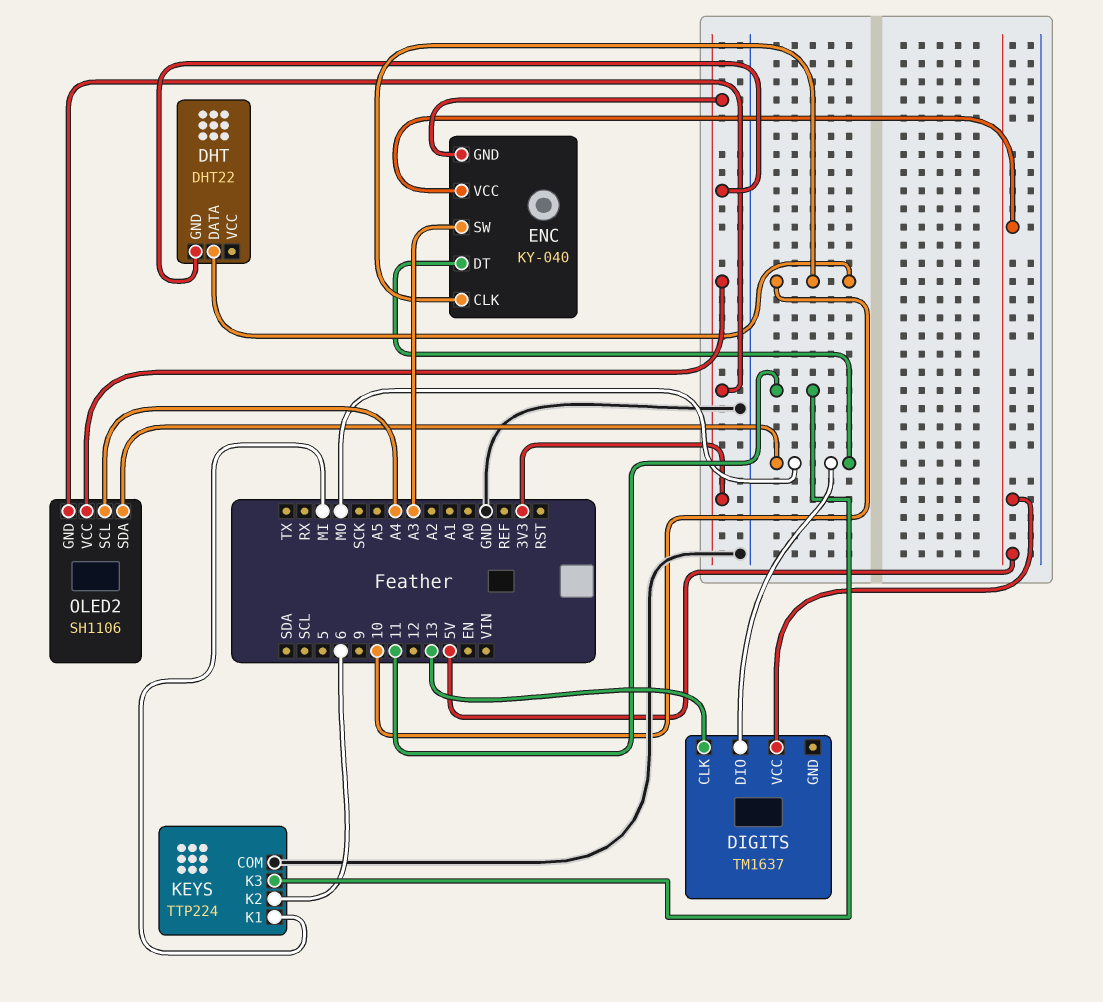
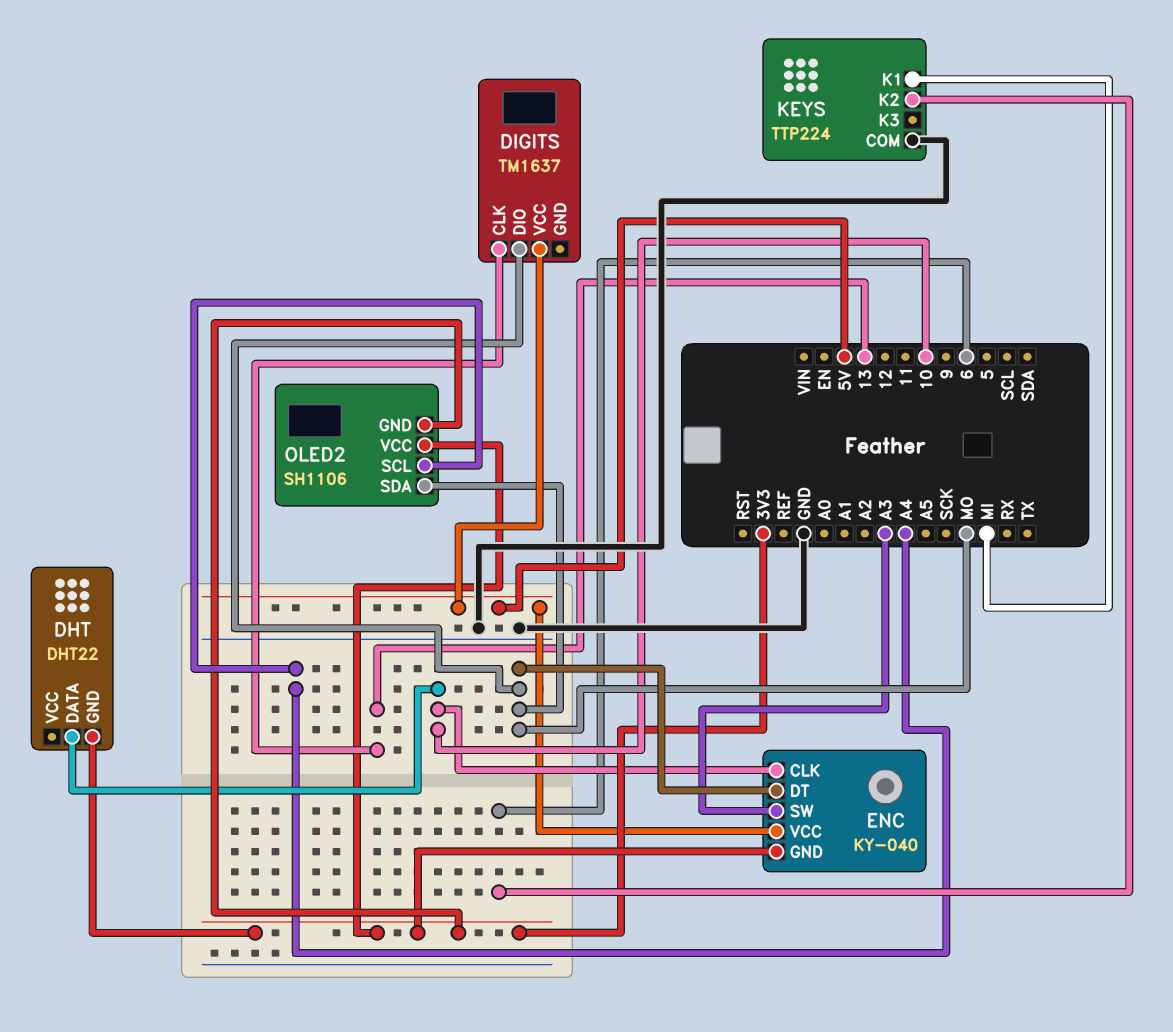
KEYS pin K3: 11 -> none

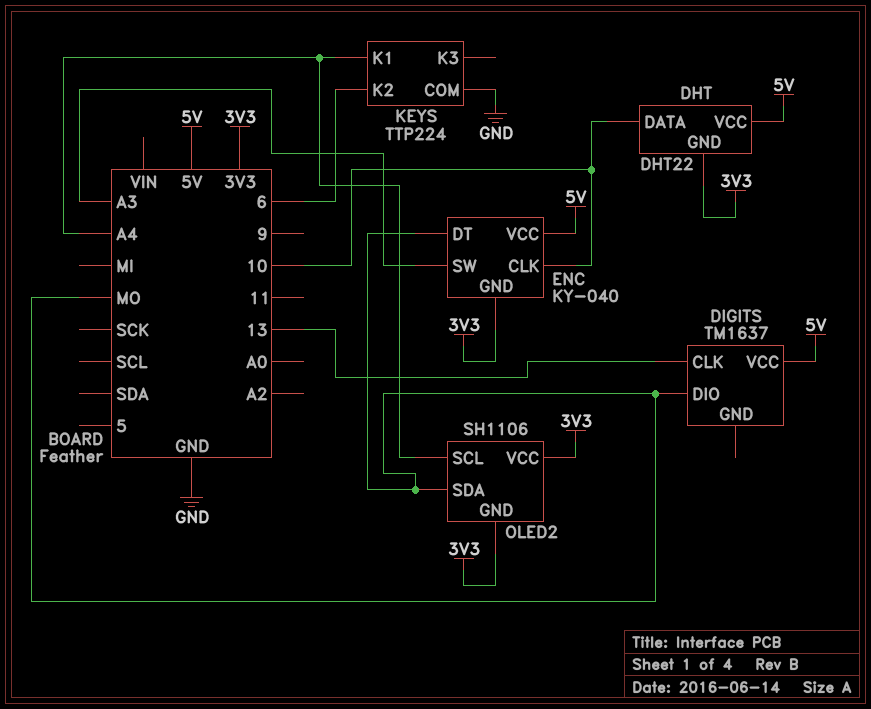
DHT pin VCC: none -> 5V
KEYS pin K1: MI -> A4

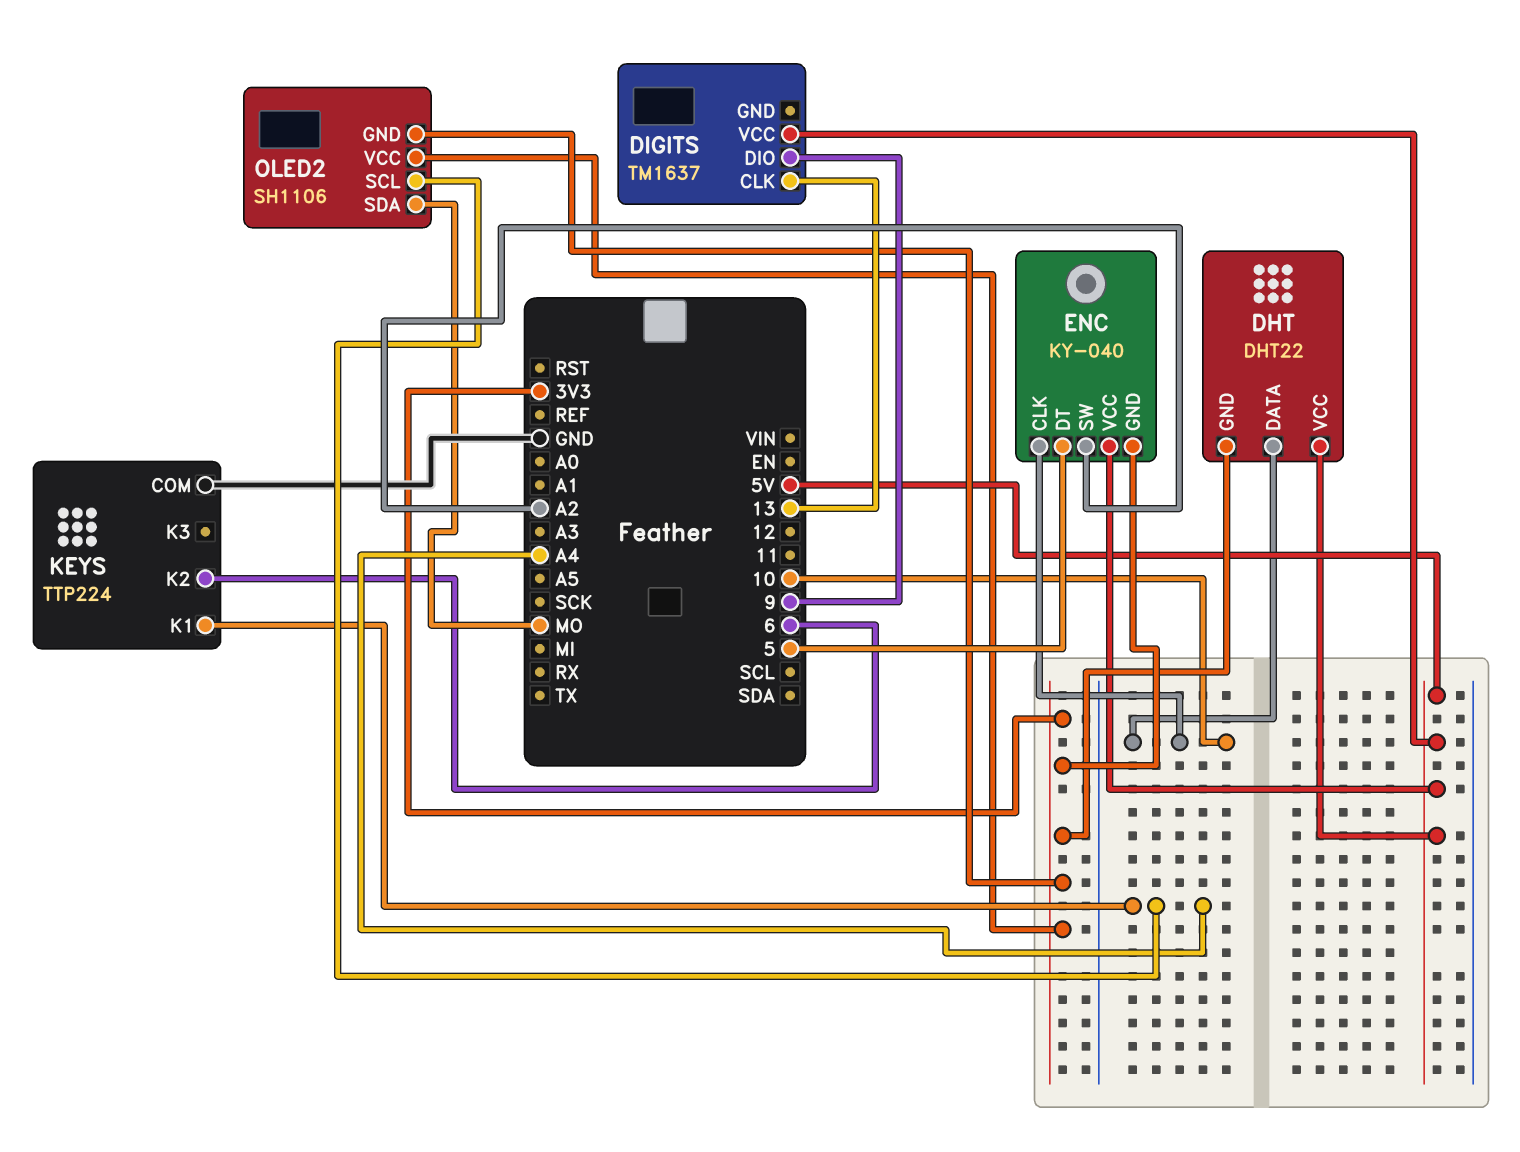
DIGITS pin DIO: MO -> 9
ENC pin DT: MO -> 5
ENC pin SW: A3 -> A2

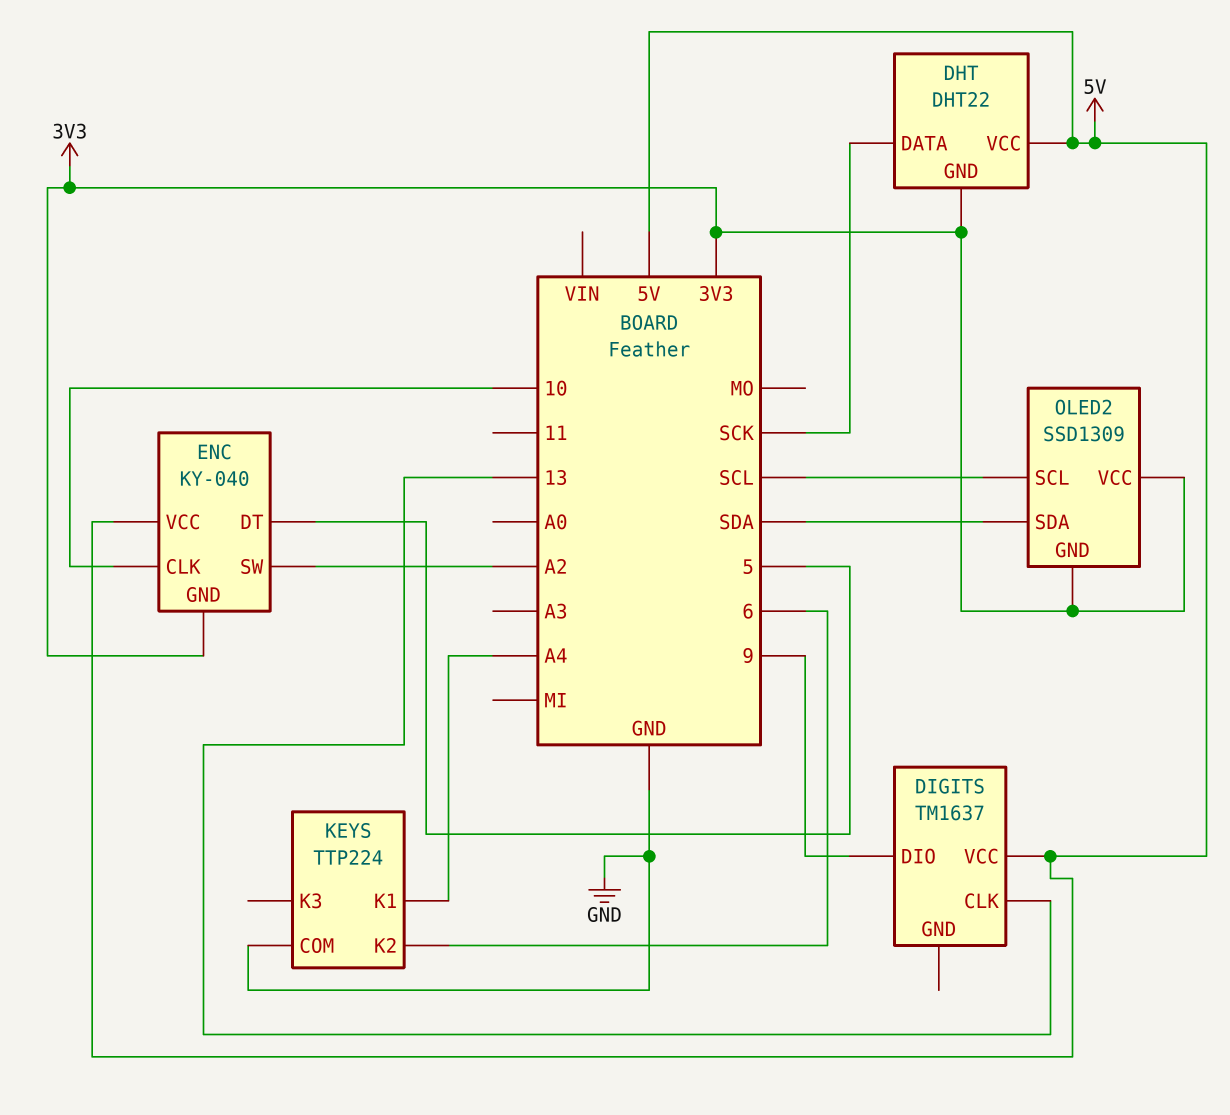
DHT pin DATA: 10 -> SCK
OLED2: SH1106 -> SSD1309
OLED2 pin SCL: A4 -> SCL
OLED2 pin SDA: MO -> SDA

